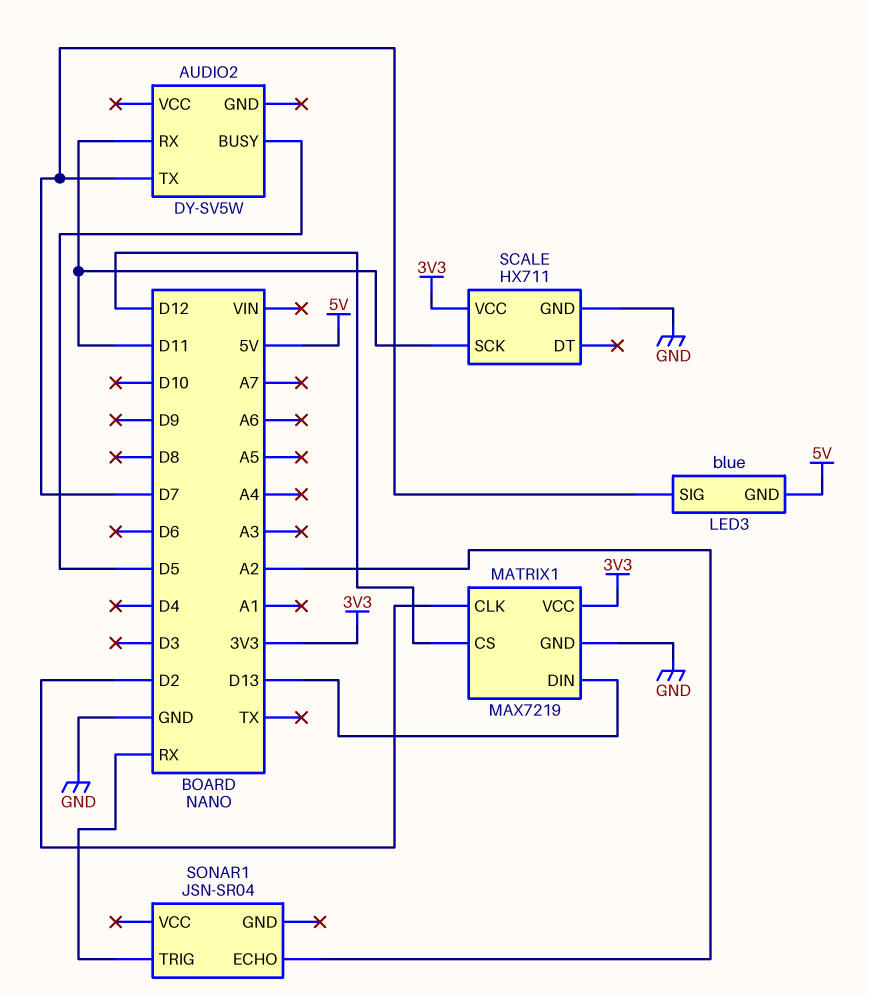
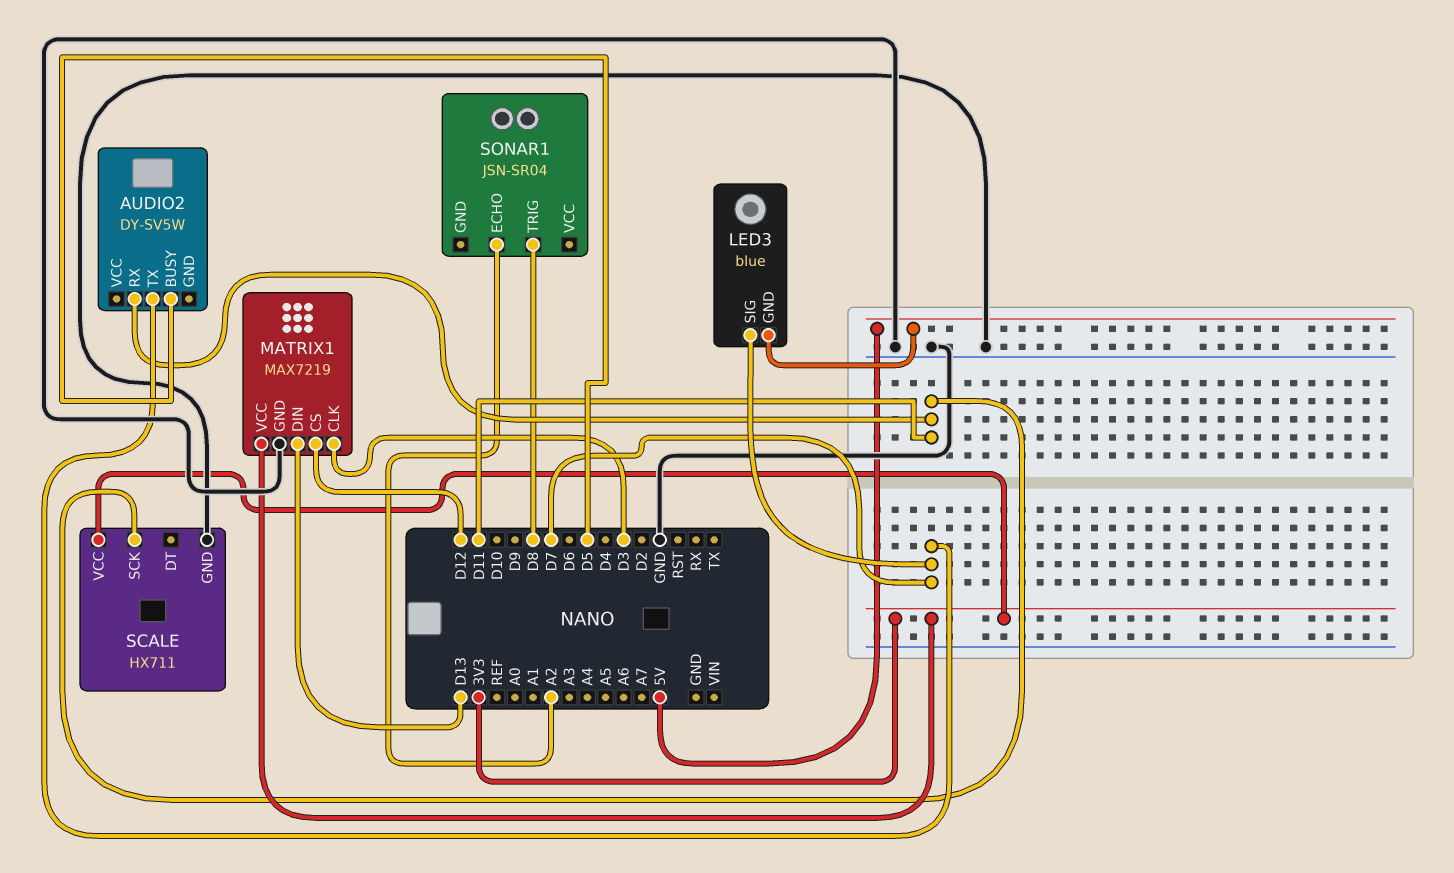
MATRIX1 pin CLK: D2 -> D3
SONAR1 pin TRIG: RX -> D8

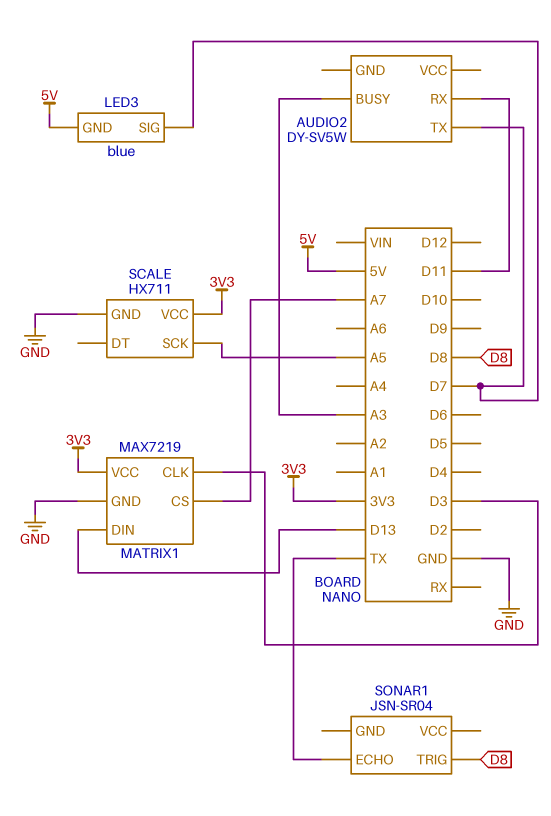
AUDIO2 pin BUSY: D5 -> A3
MATRIX1 pin CS: D12 -> A7
SCALE pin SCK: D11 -> A5
SONAR1 pin ECHO: A2 -> TX

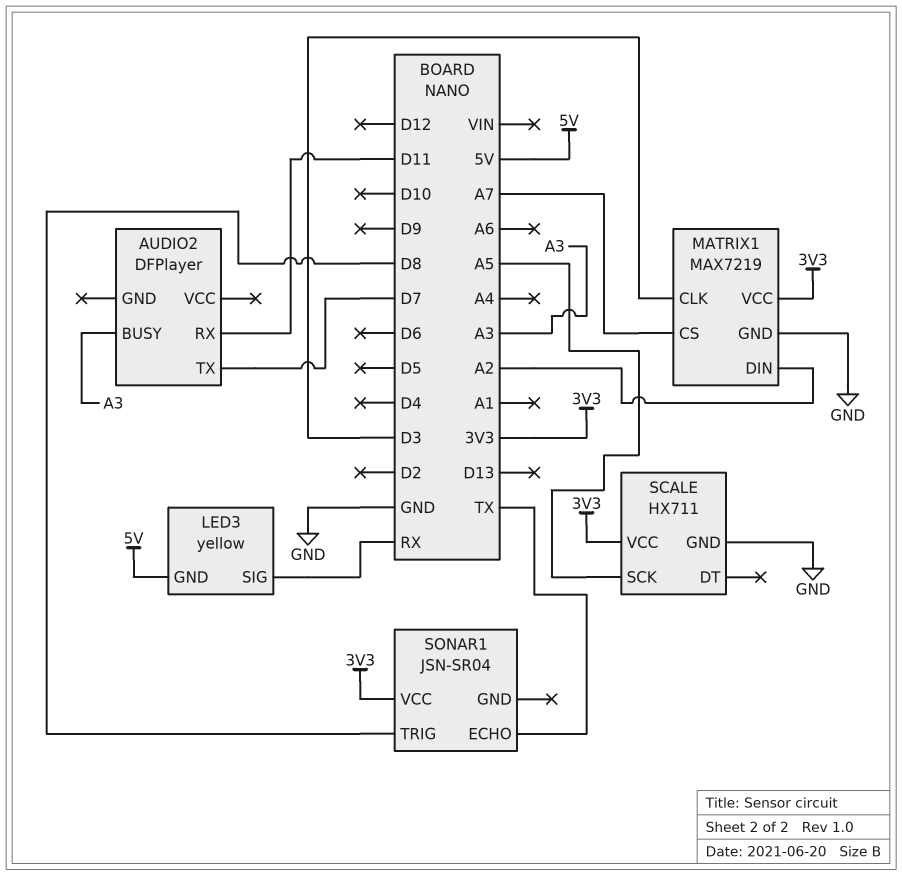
AUDIO2: DY-SV5W -> DFPlayer
LED3: blue -> yellow
LED3 pin SIG: D7 -> RX
MATRIX1 pin DIN: D13 -> A2
SONAR1 pin VCC: none -> 3V3

